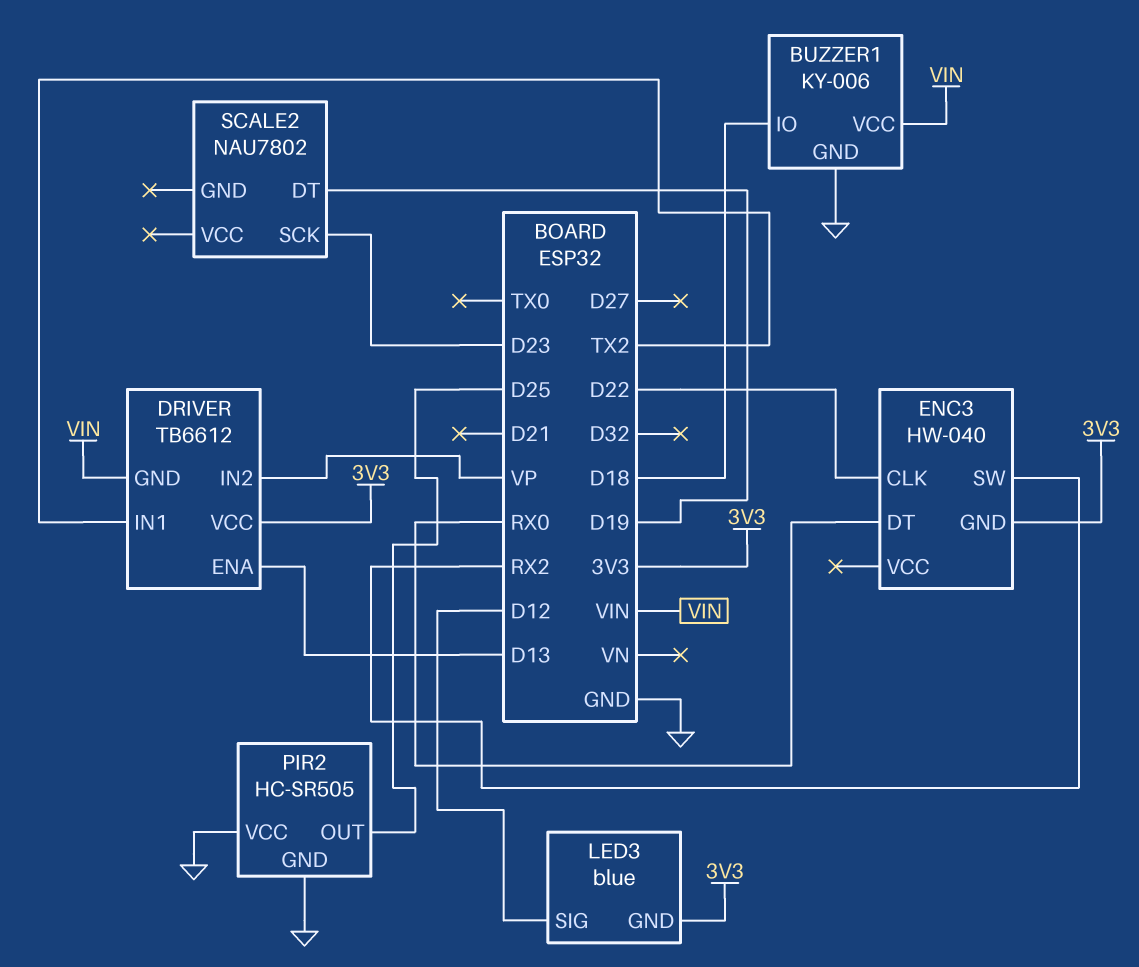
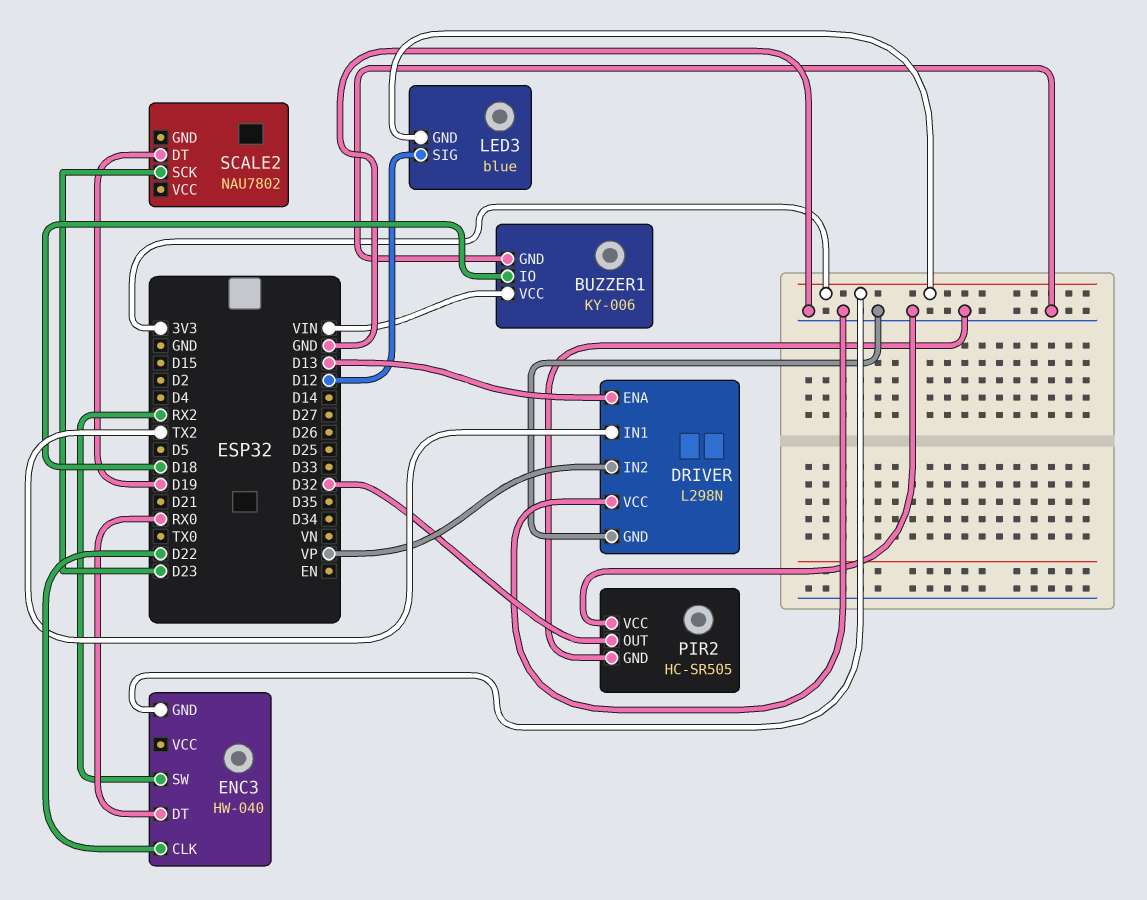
DRIVER: TB6612 -> L298N
DRIVER pin GND: VIN -> GND
DRIVER pin VCC: 3V3 -> GND
PIR2 pin OUT: D25 -> D32

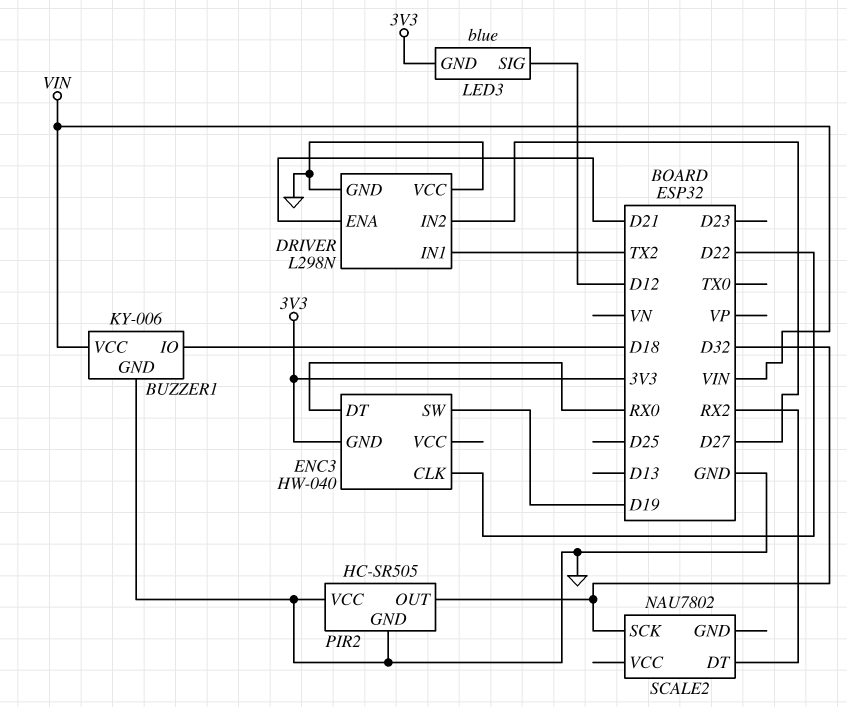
DRIVER pin ENA: D13 -> D21
DRIVER pin IN2: VP -> D27
ENC3 pin SW: RX2 -> D19
SCALE2 pin DT: D19 -> RX2
SCALE2 pin SCK: D23 -> D32

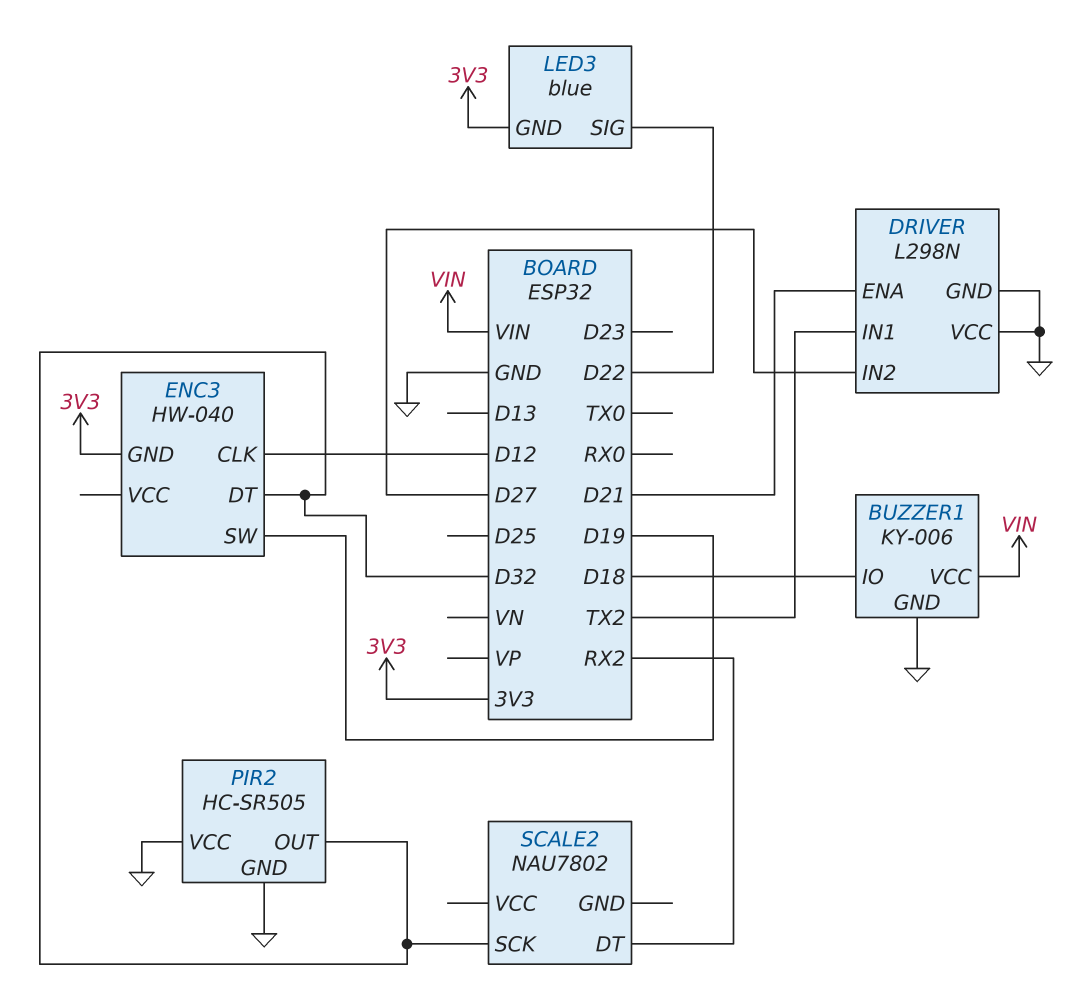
ENC3 pin CLK: D22 -> D12
ENC3 pin DT: RX0 -> D32
LED3 pin SIG: D12 -> D22

